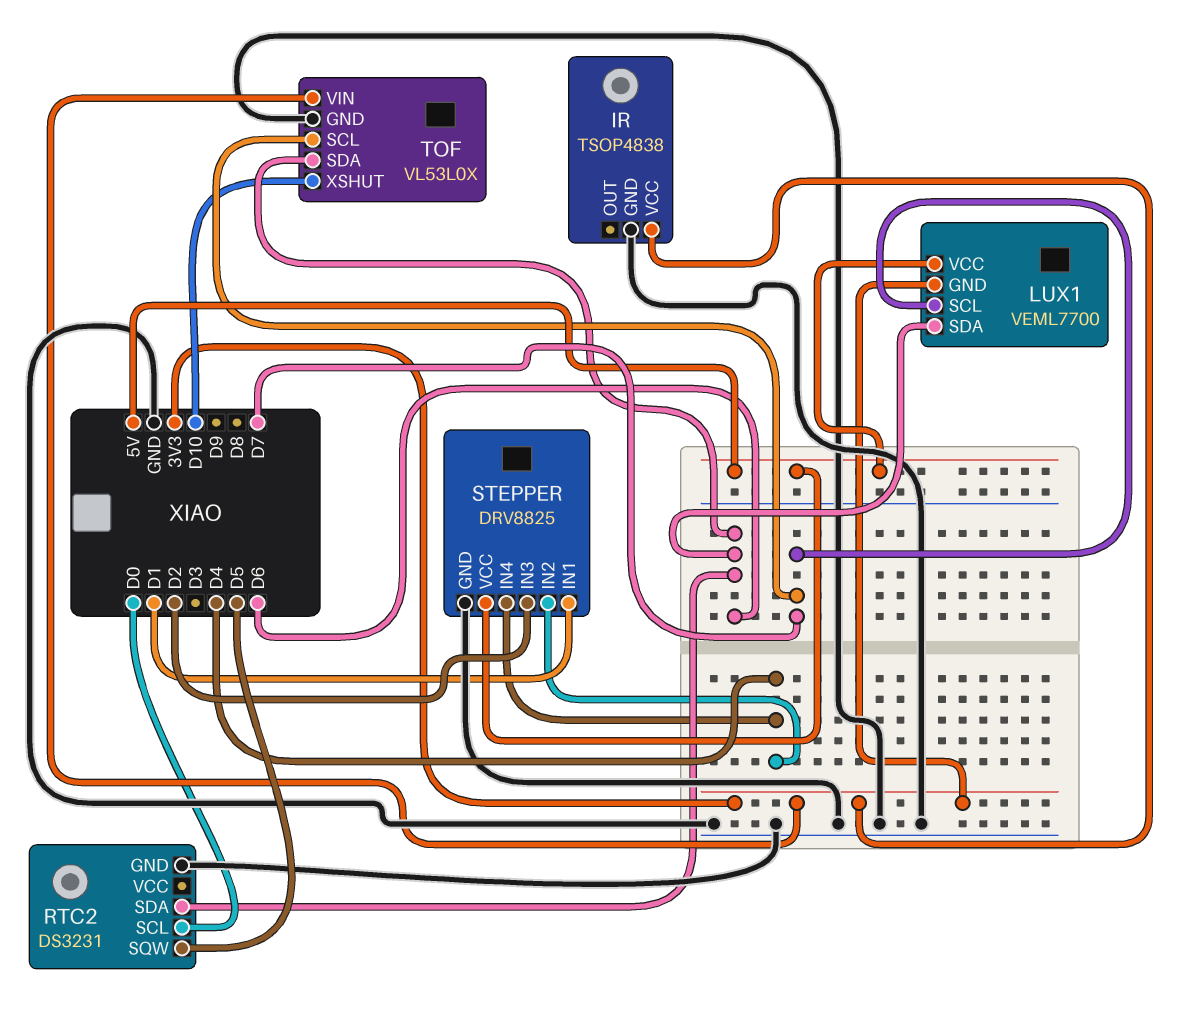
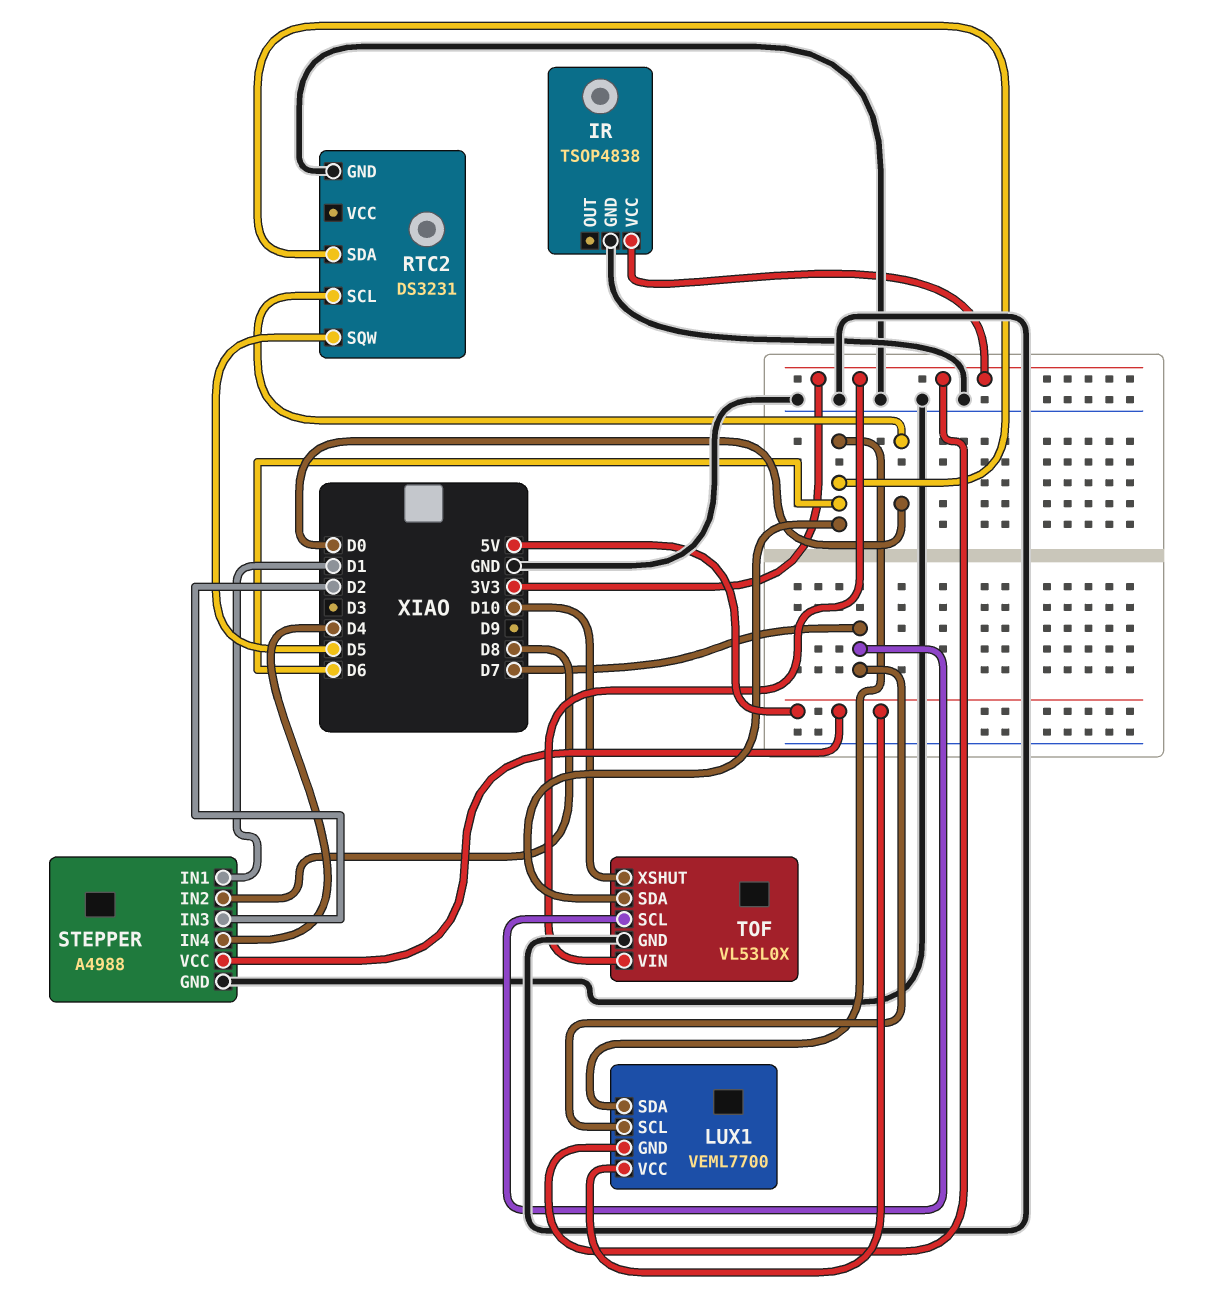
STEPPER: DRV8825 -> A4988
STEPPER pin IN2: D4 -> D8

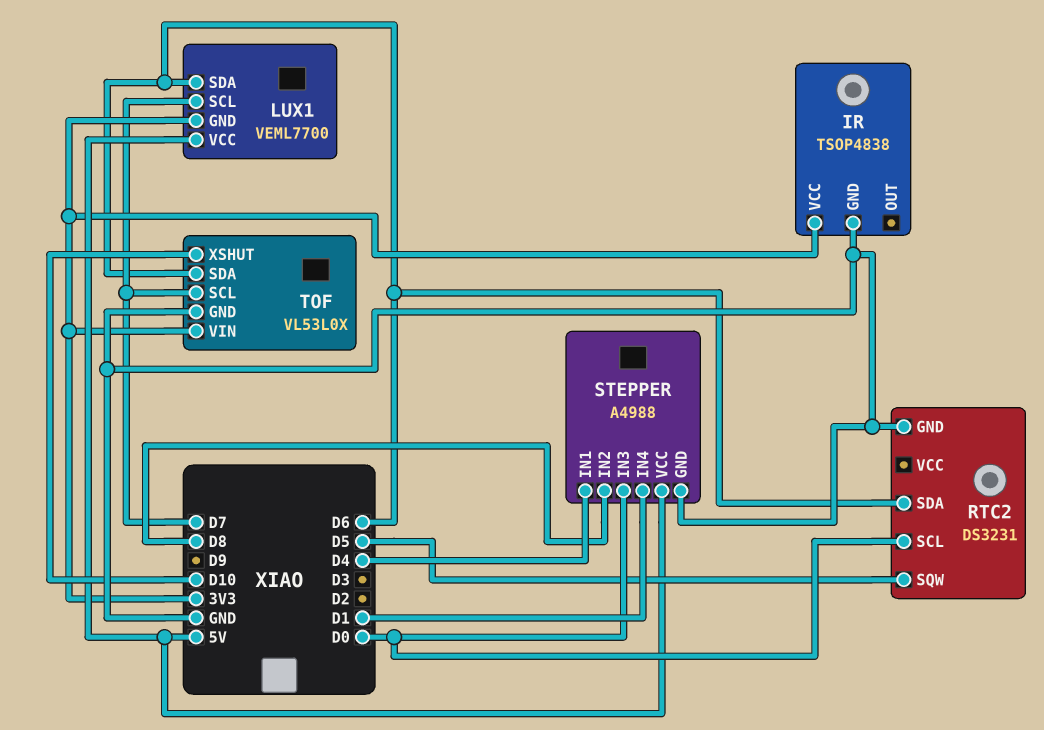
STEPPER pin IN1: D1 -> D4
STEPPER pin IN3: D2 -> D0
STEPPER pin IN4: D4 -> D1

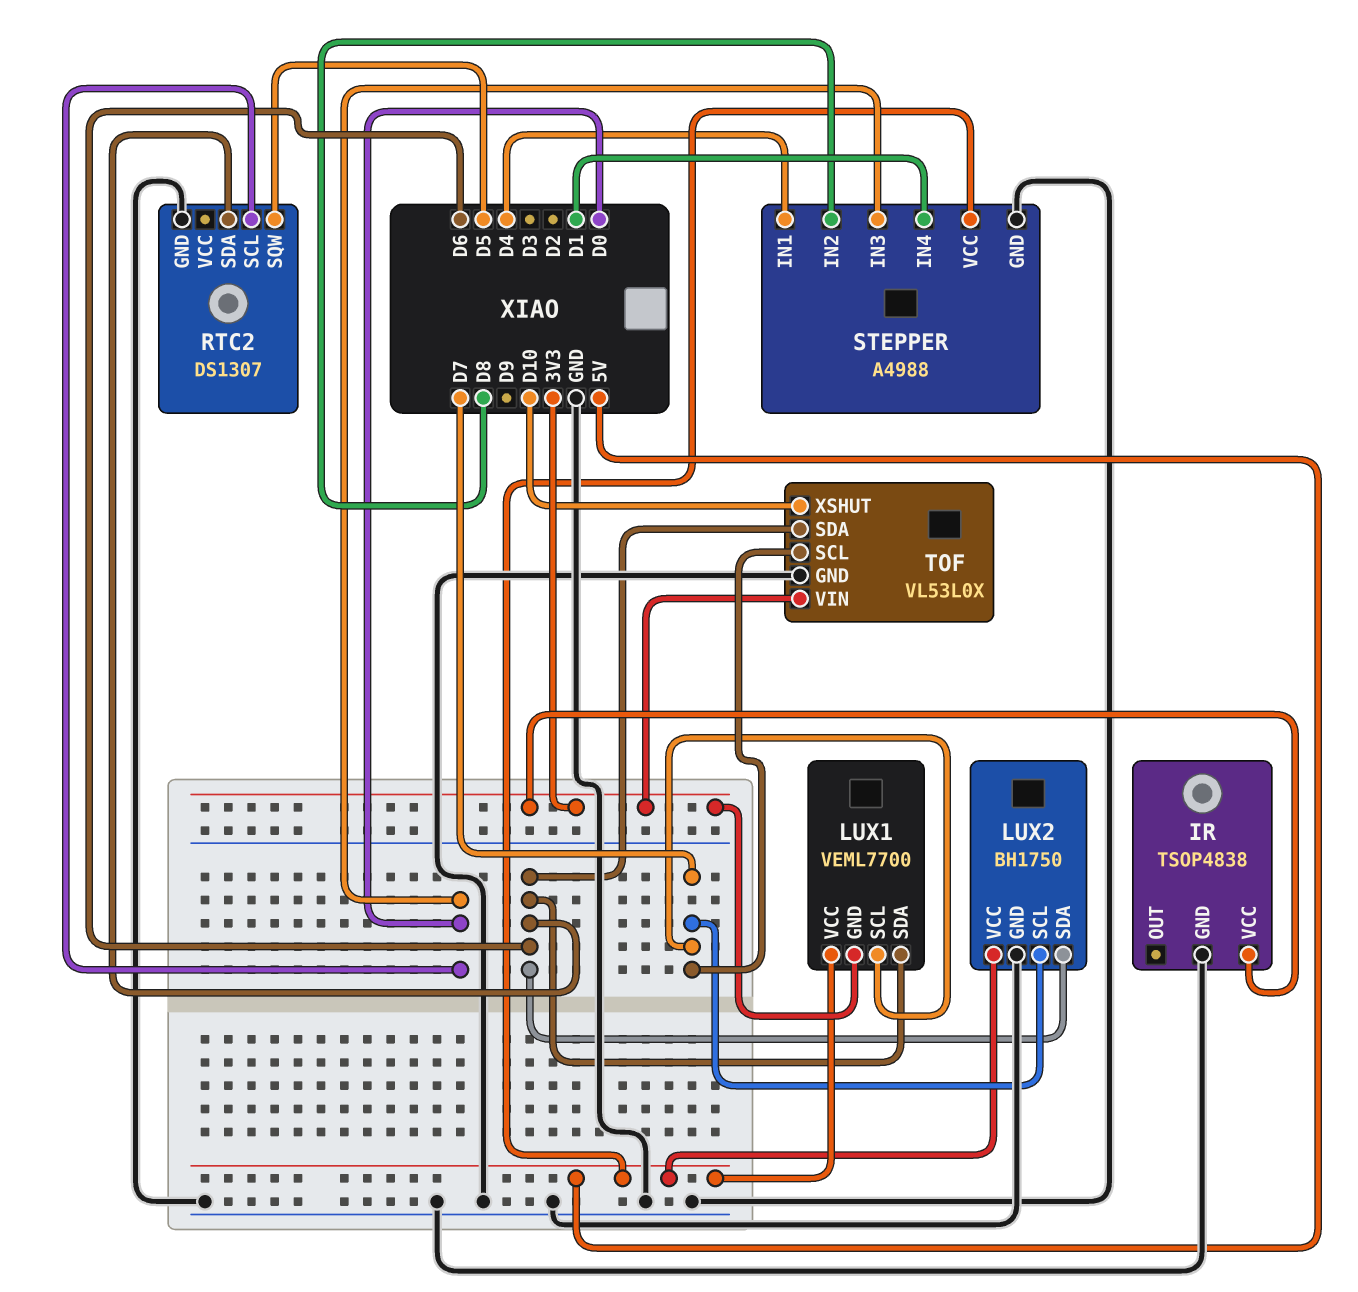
LUX2: none -> BH1750
LUX2 pin GND: none -> GND
LUX2 pin SCL: none -> D7
LUX2 pin SDA: none -> D6
LUX2 pin VCC: none -> 5V
RTC2: DS3231 -> DS1307

